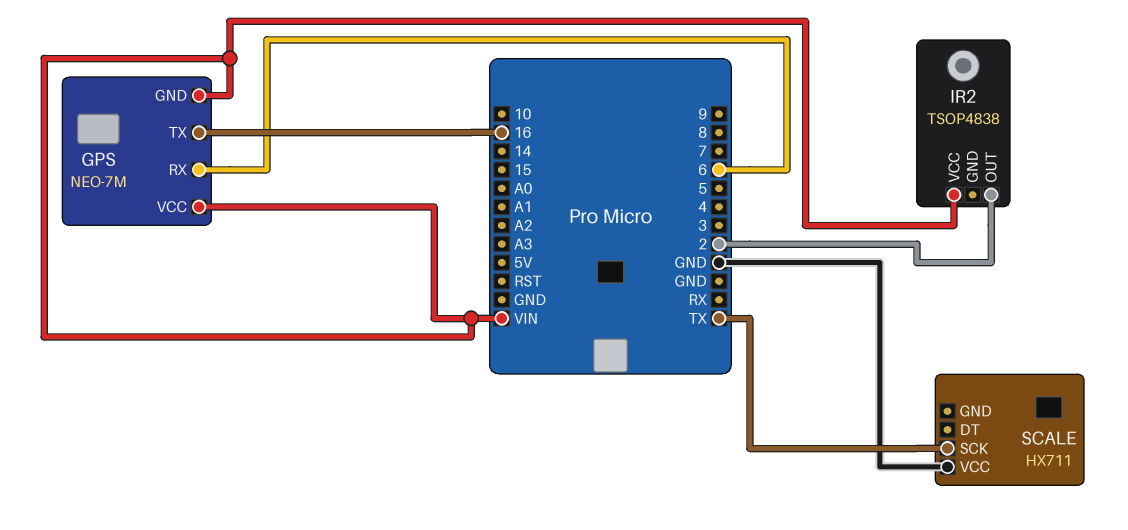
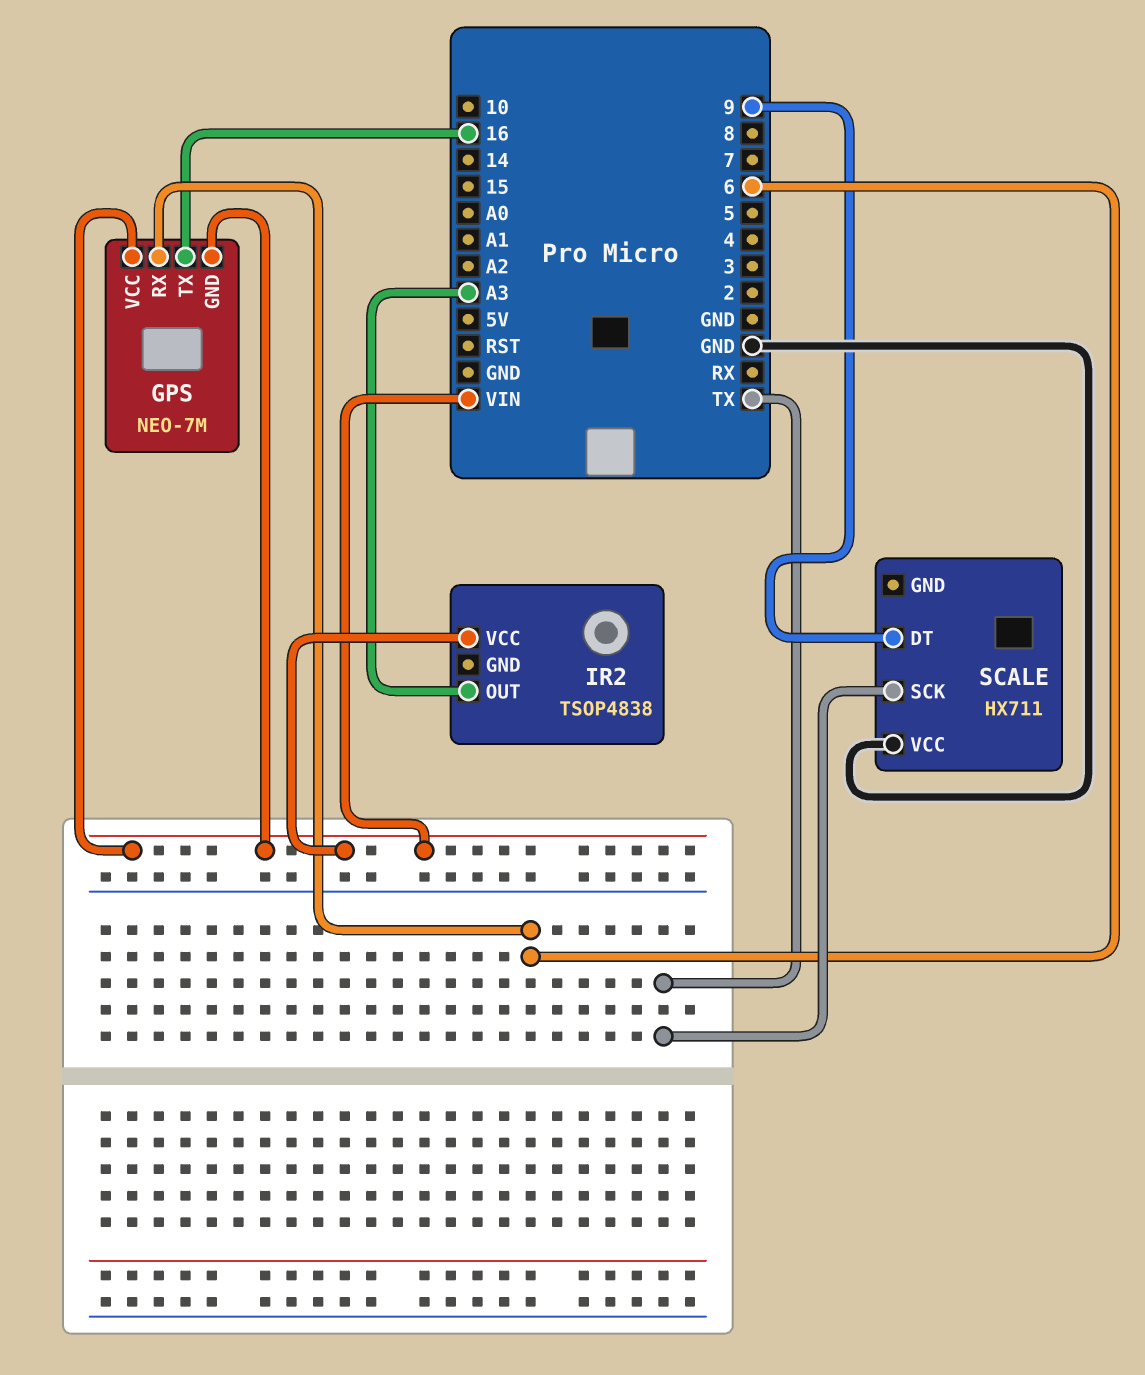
IR2 pin OUT: 2 -> A3
SCALE pin DT: none -> 9

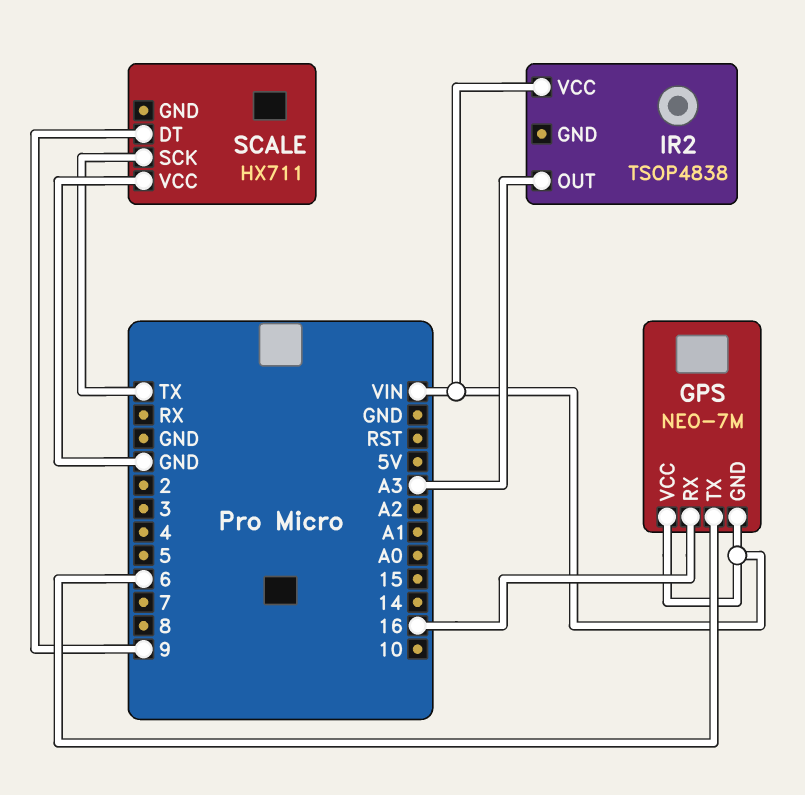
GPS pin RX: 6 -> 16
GPS pin TX: 16 -> 6

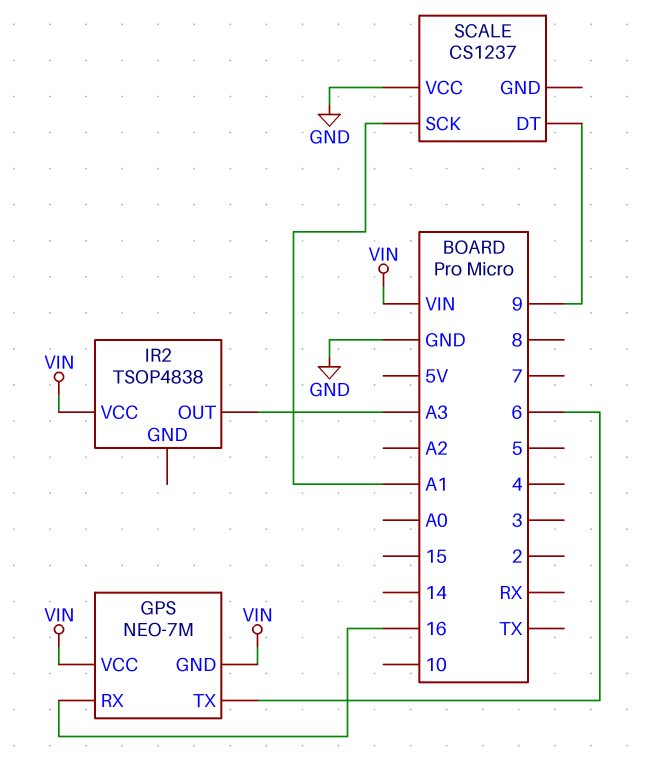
SCALE: HX711 -> CS1237
SCALE pin SCK: TX -> A1

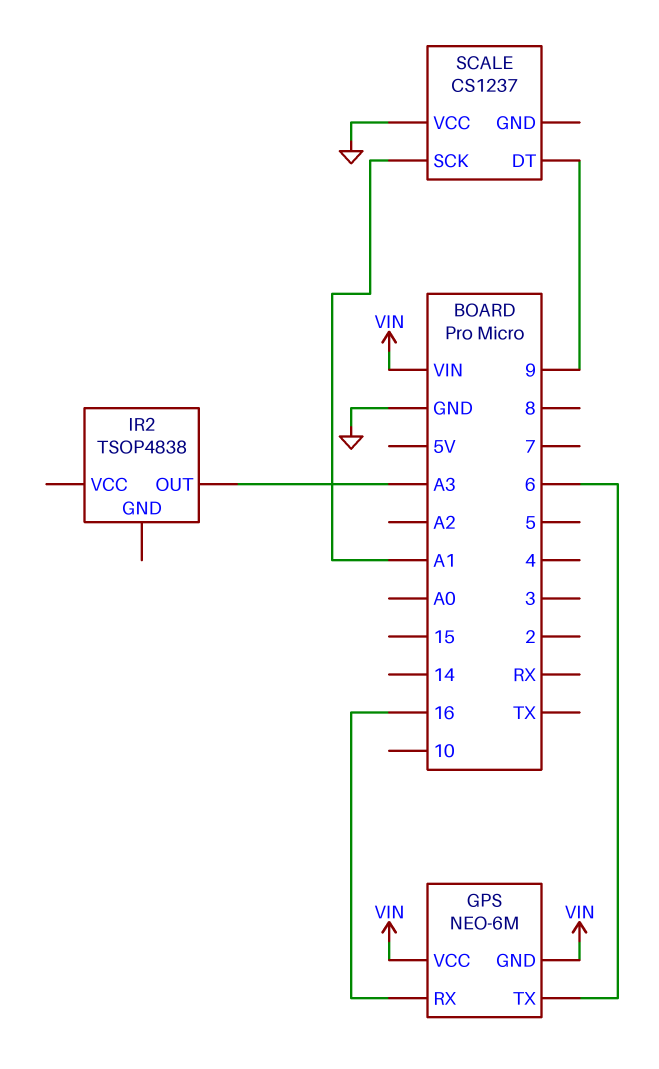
GPS: NEO-7M -> NEO-6M
IR2 pin VCC: VIN -> none

